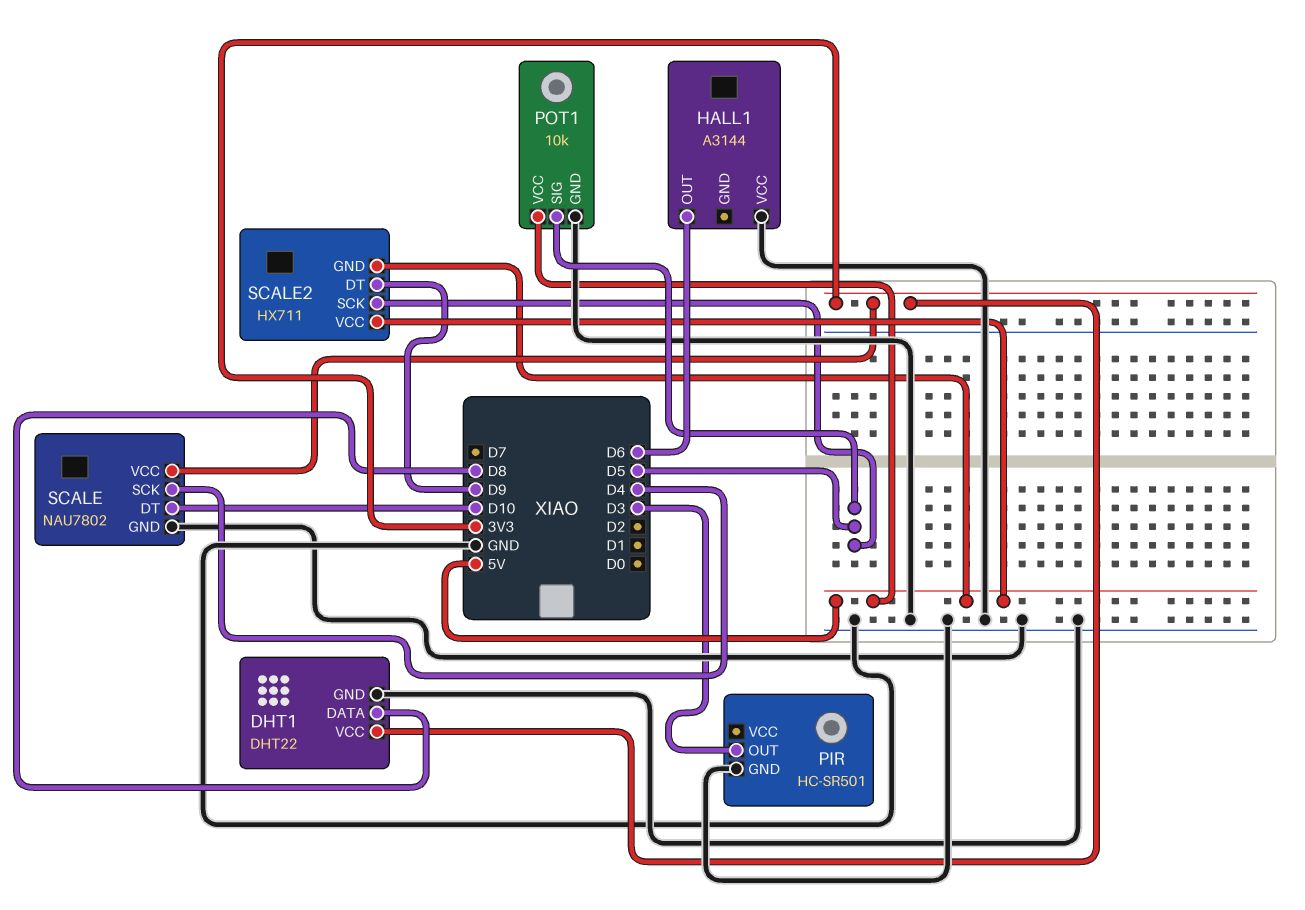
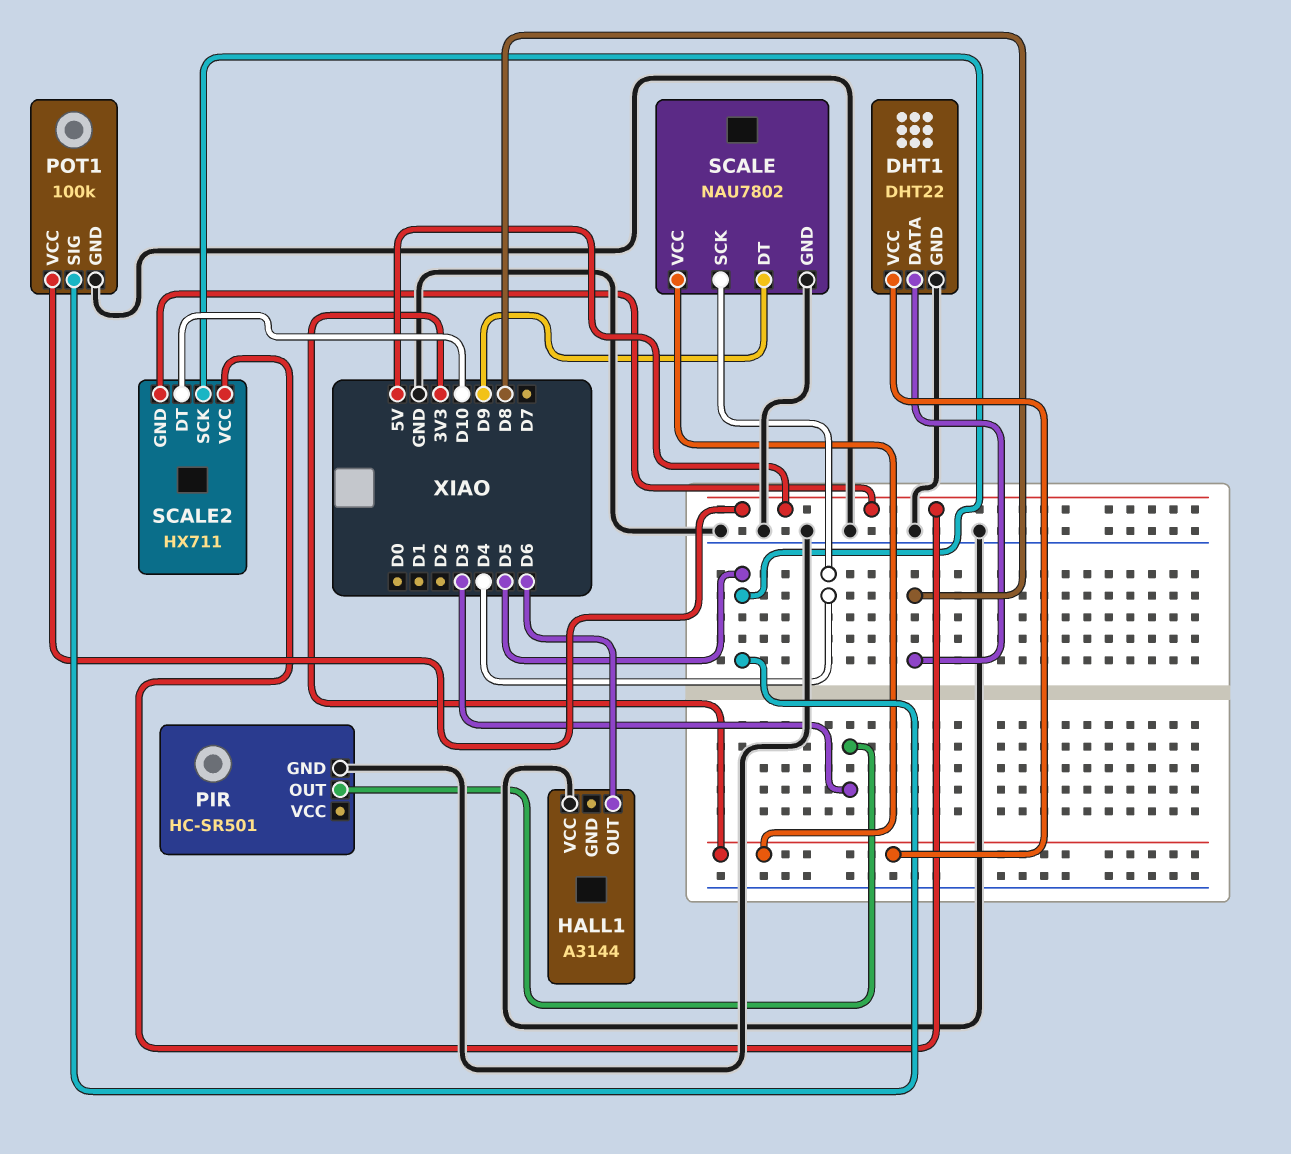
POT1: 10k -> 100k
SCALE pin DT: D10 -> D9
SCALE2 pin DT: D9 -> D10

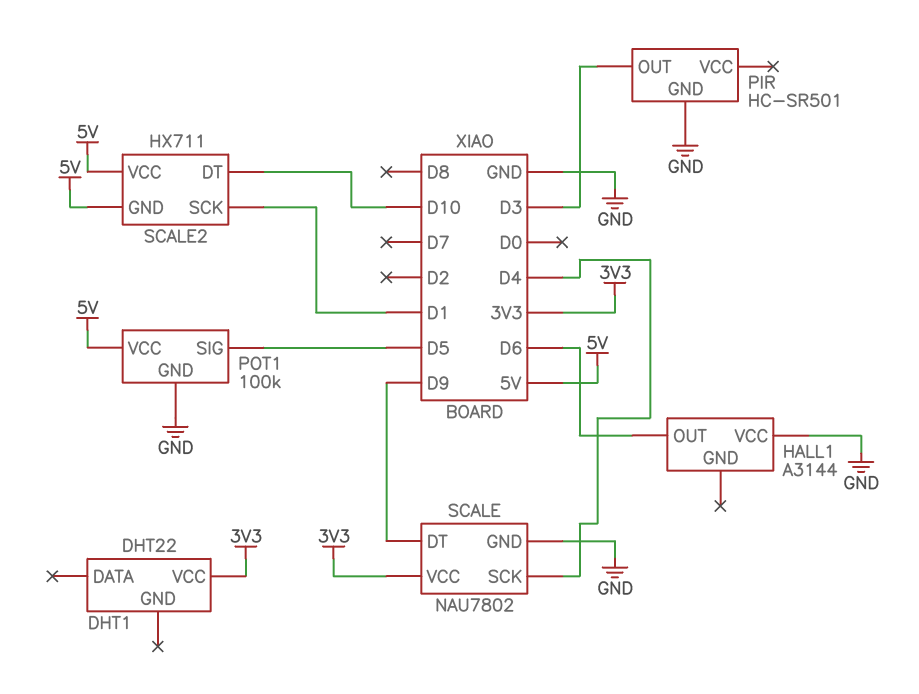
DHT1 pin DATA: D8 -> none
DHT1 pin GND: GND -> none
SCALE2 pin SCK: D5 -> D1

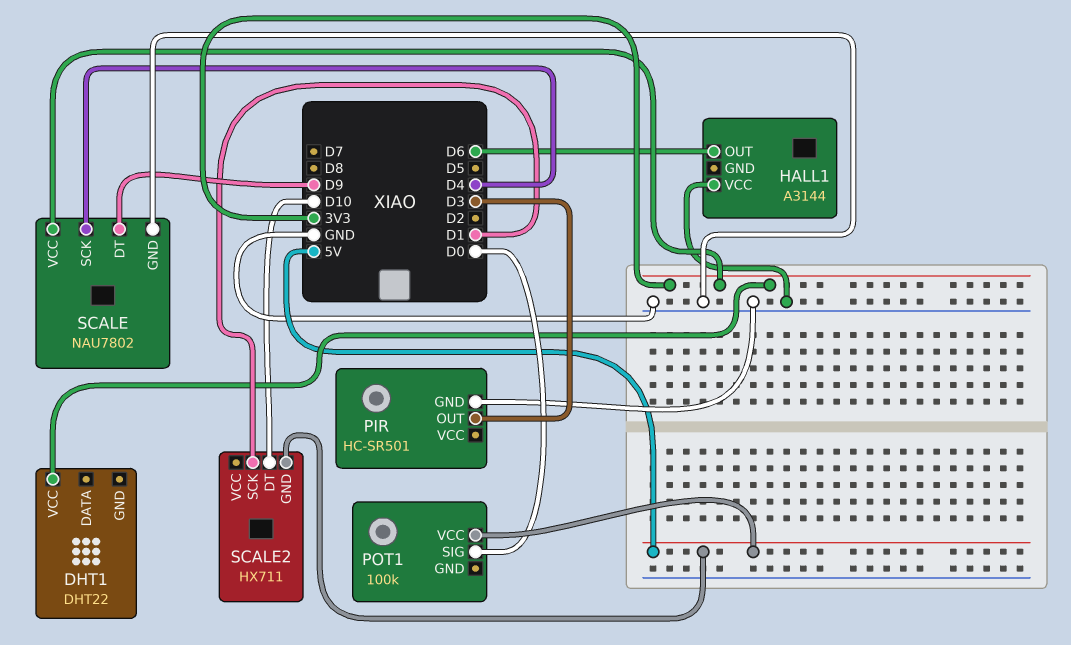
POT1 pin GND: GND -> none
POT1 pin SIG: D5 -> D0
SCALE2 pin VCC: 5V -> none

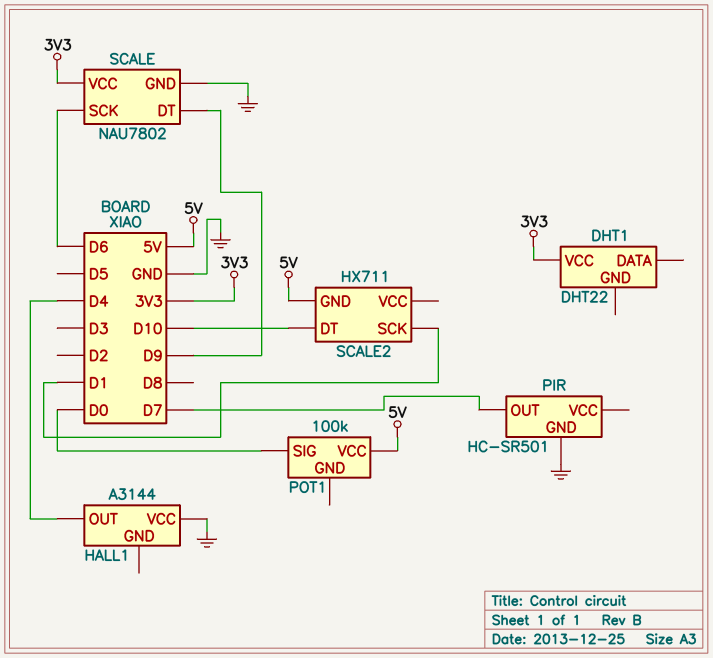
HALL1 pin OUT: D6 -> D4
PIR pin OUT: D3 -> D7
SCALE pin SCK: D4 -> D6

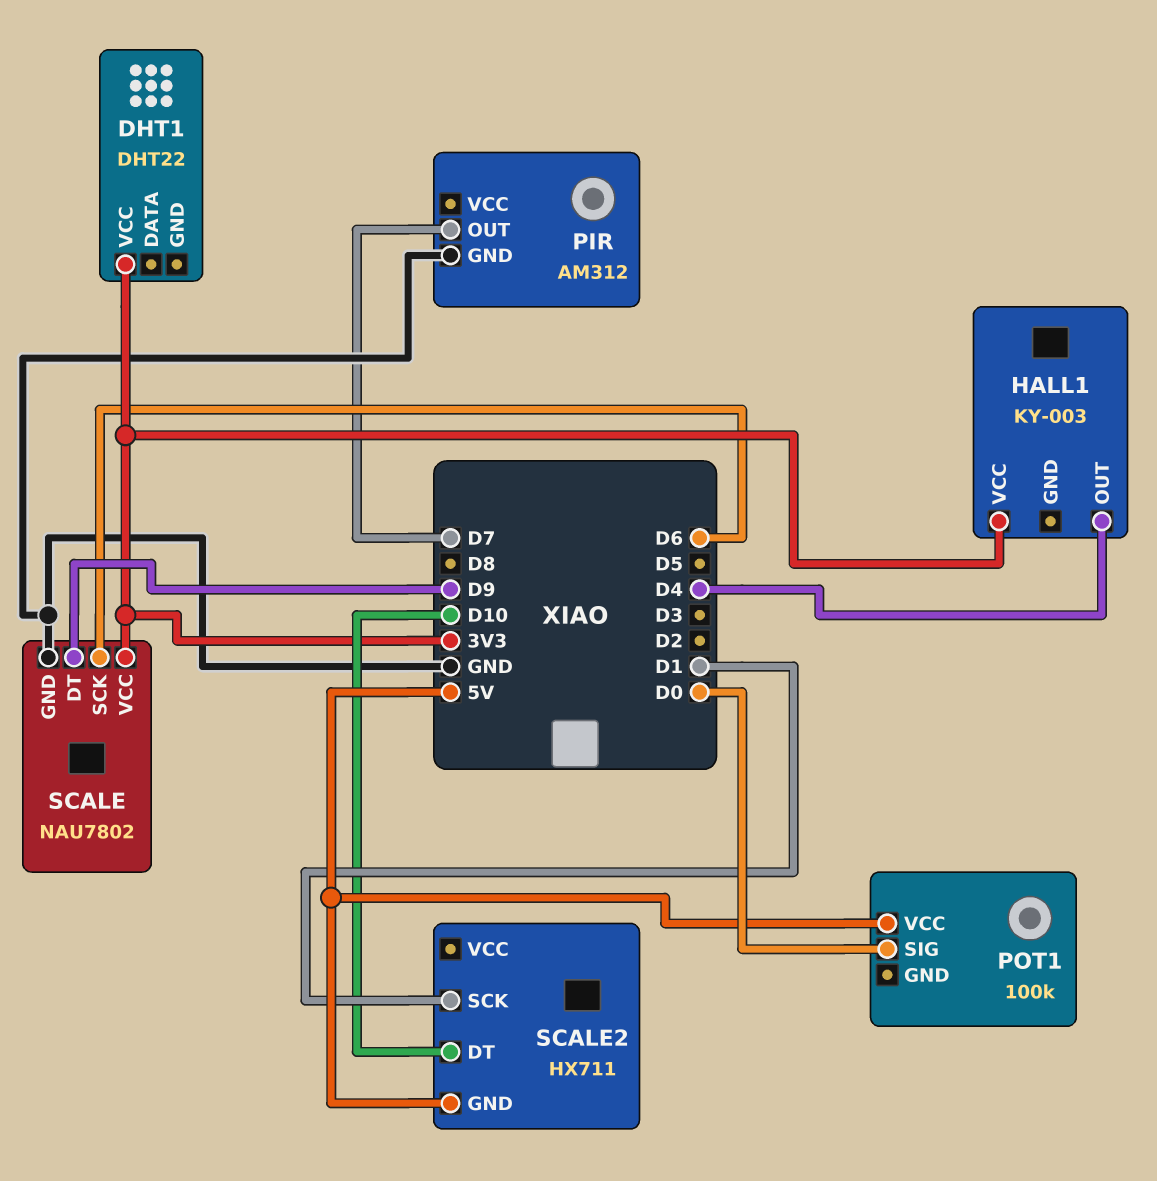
HALL1: A3144 -> KY-003
HALL1 pin VCC: GND -> 3V3
PIR: HC-SR501 -> AM312

